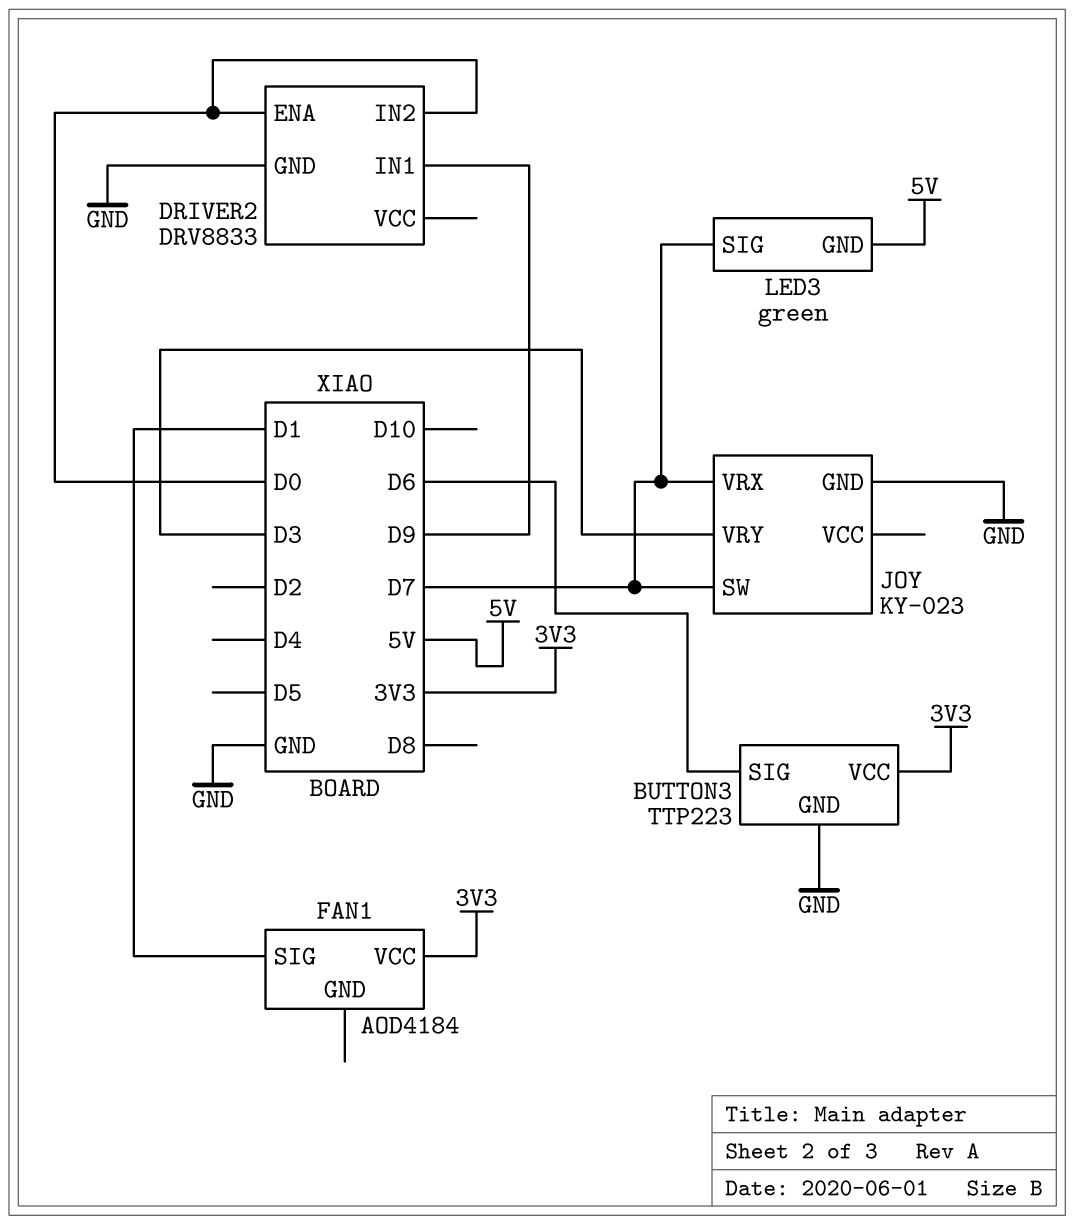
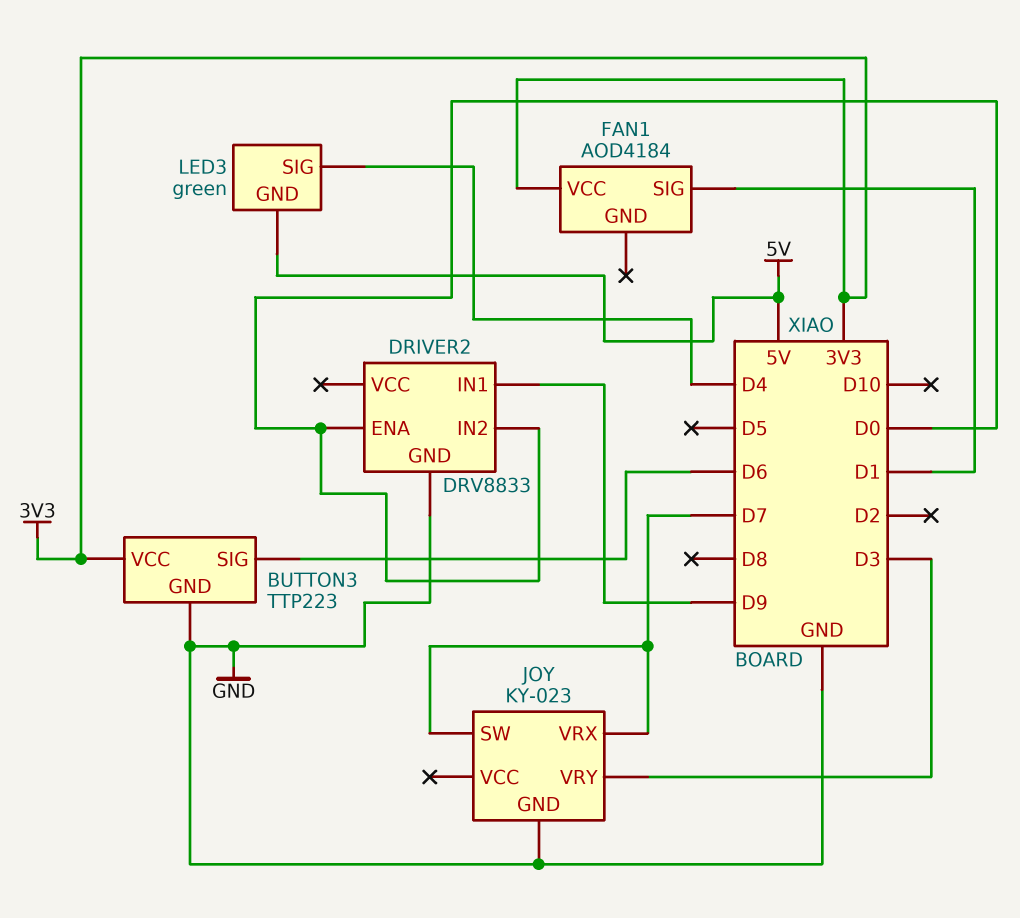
LED3 pin SIG: D7 -> D4

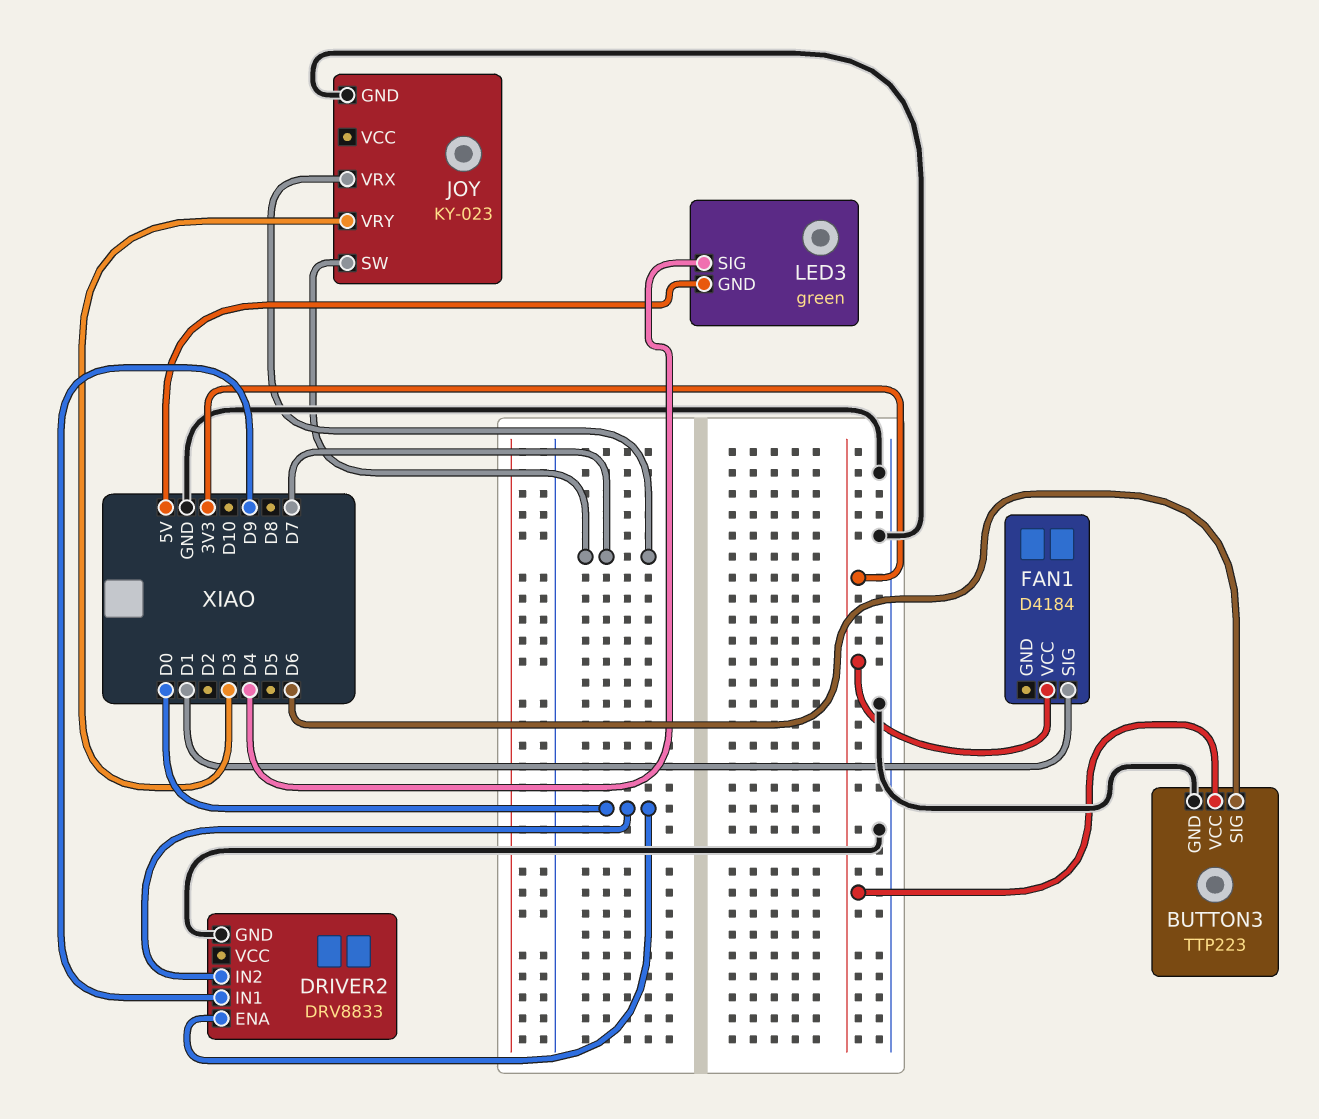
FAN1: AOD4184 -> D4184

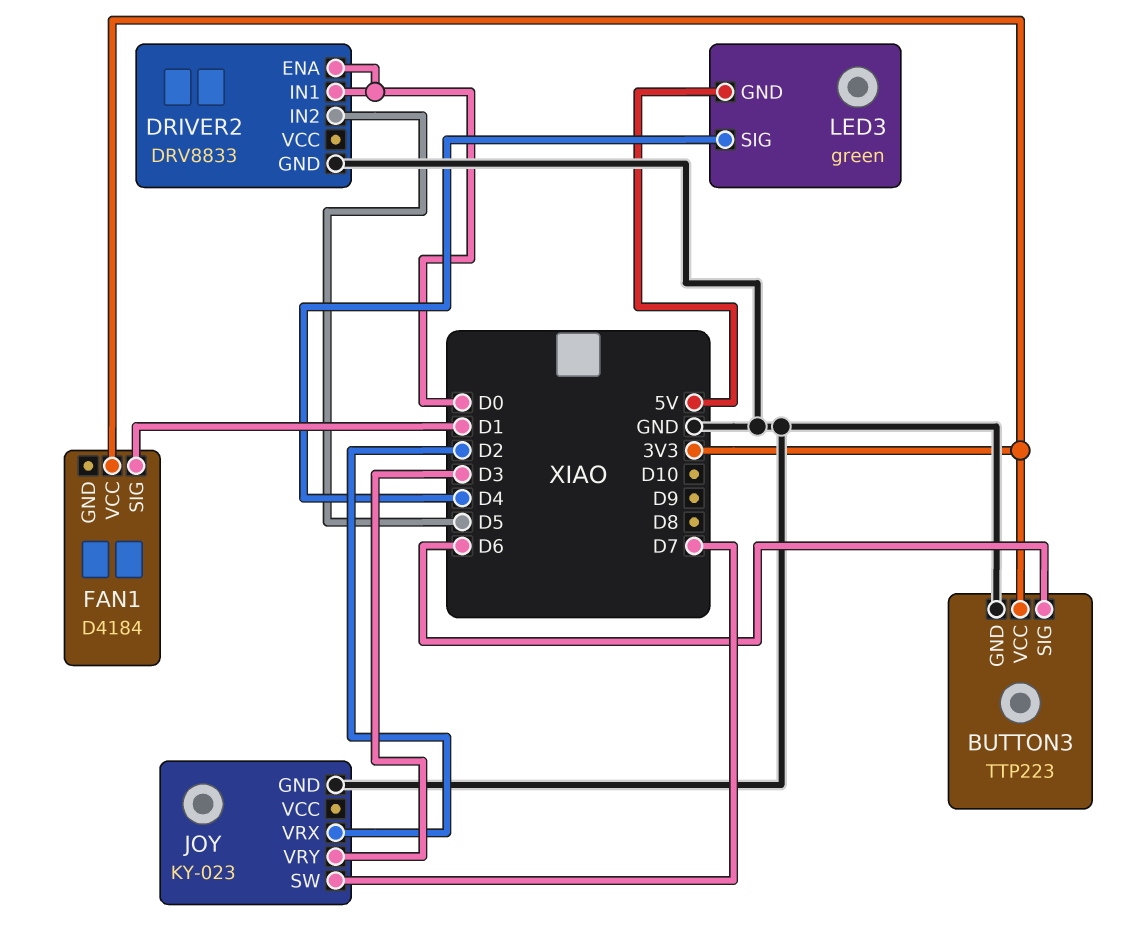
DRIVER2 pin IN1: D9 -> D0
DRIVER2 pin IN2: D0 -> D5
JOY pin VRX: D7 -> D2

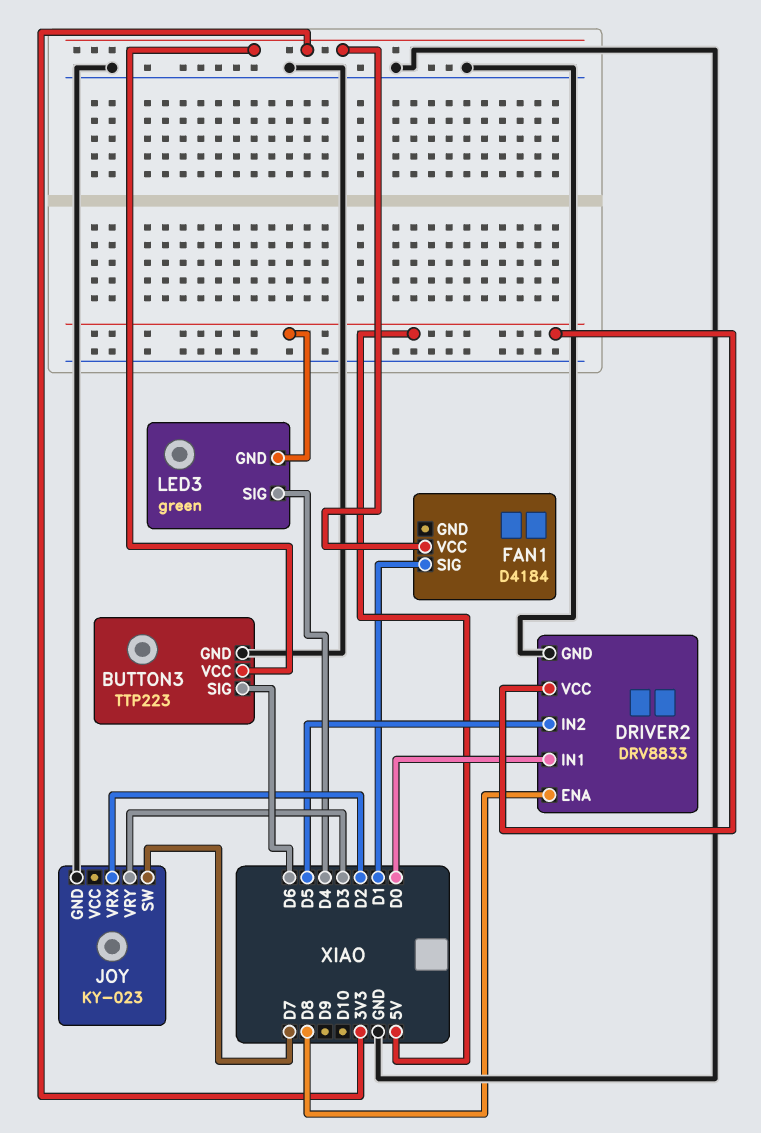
DRIVER2 pin ENA: D0 -> D8
DRIVER2 pin VCC: none -> 5V

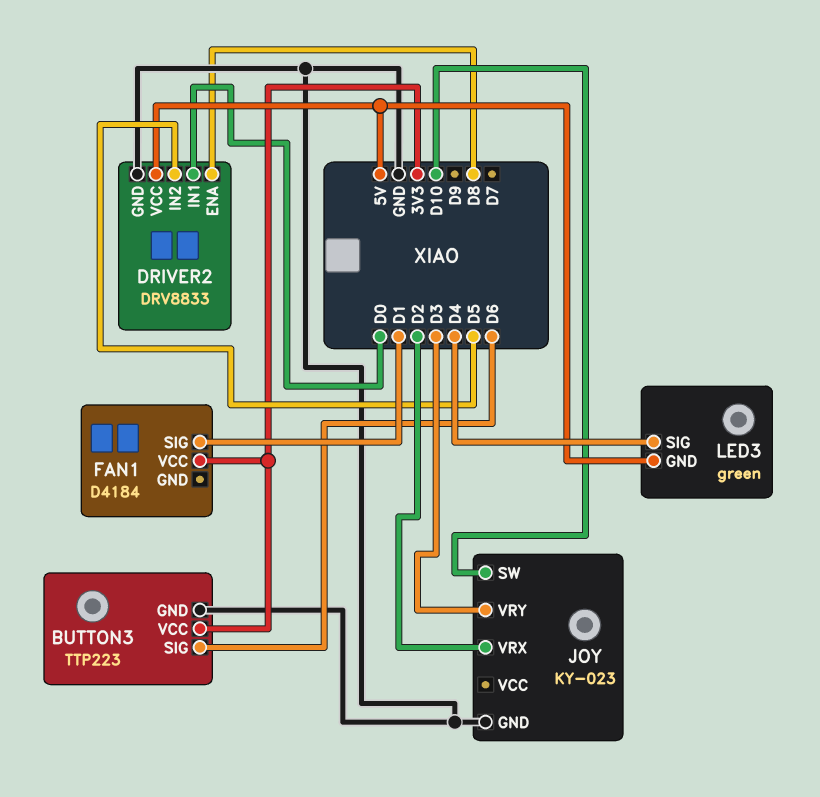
JOY pin SW: D7 -> D10

